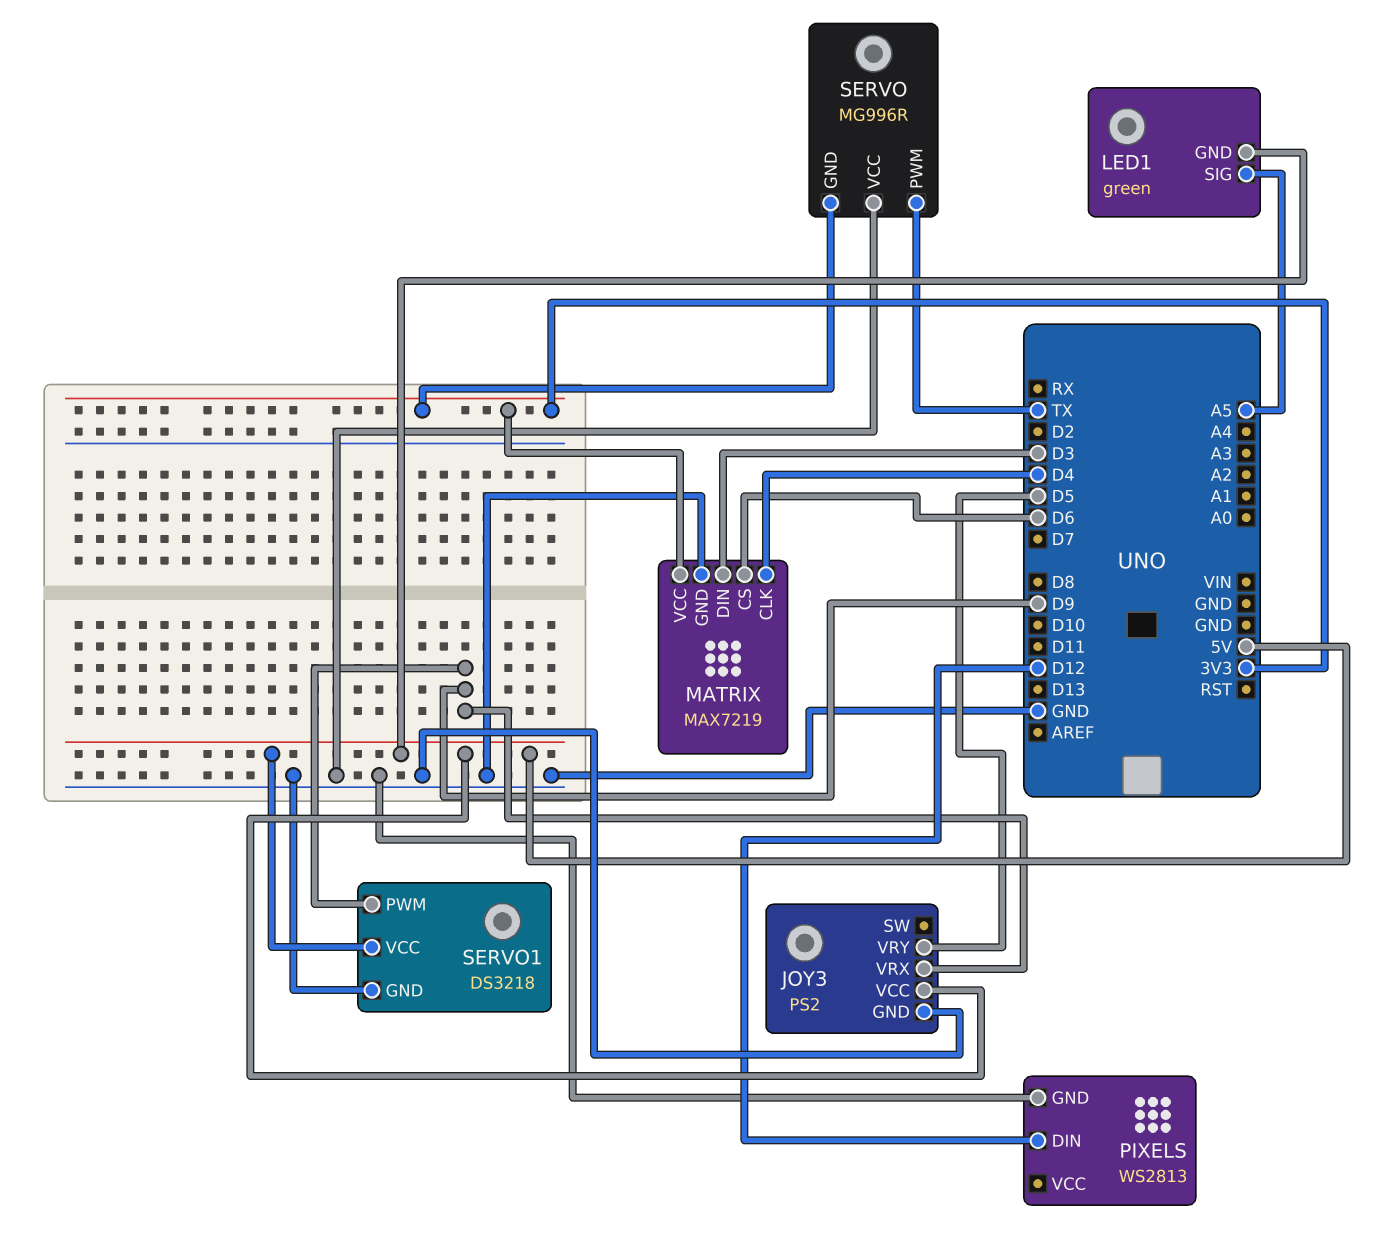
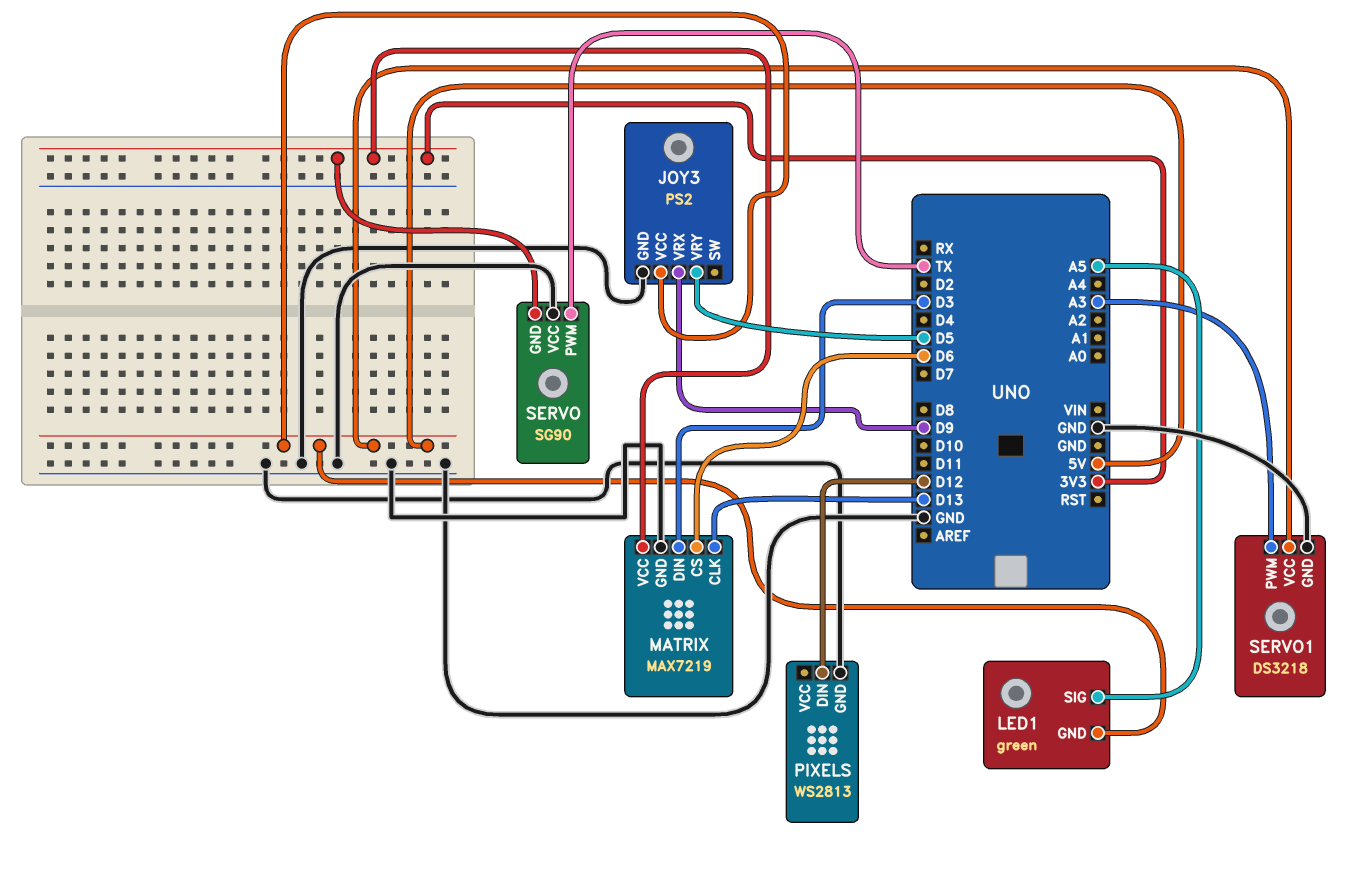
MATRIX pin CLK: D4 -> D13
SERVO: MG996R -> SG90
SERVO1 pin PWM: D9 -> A3

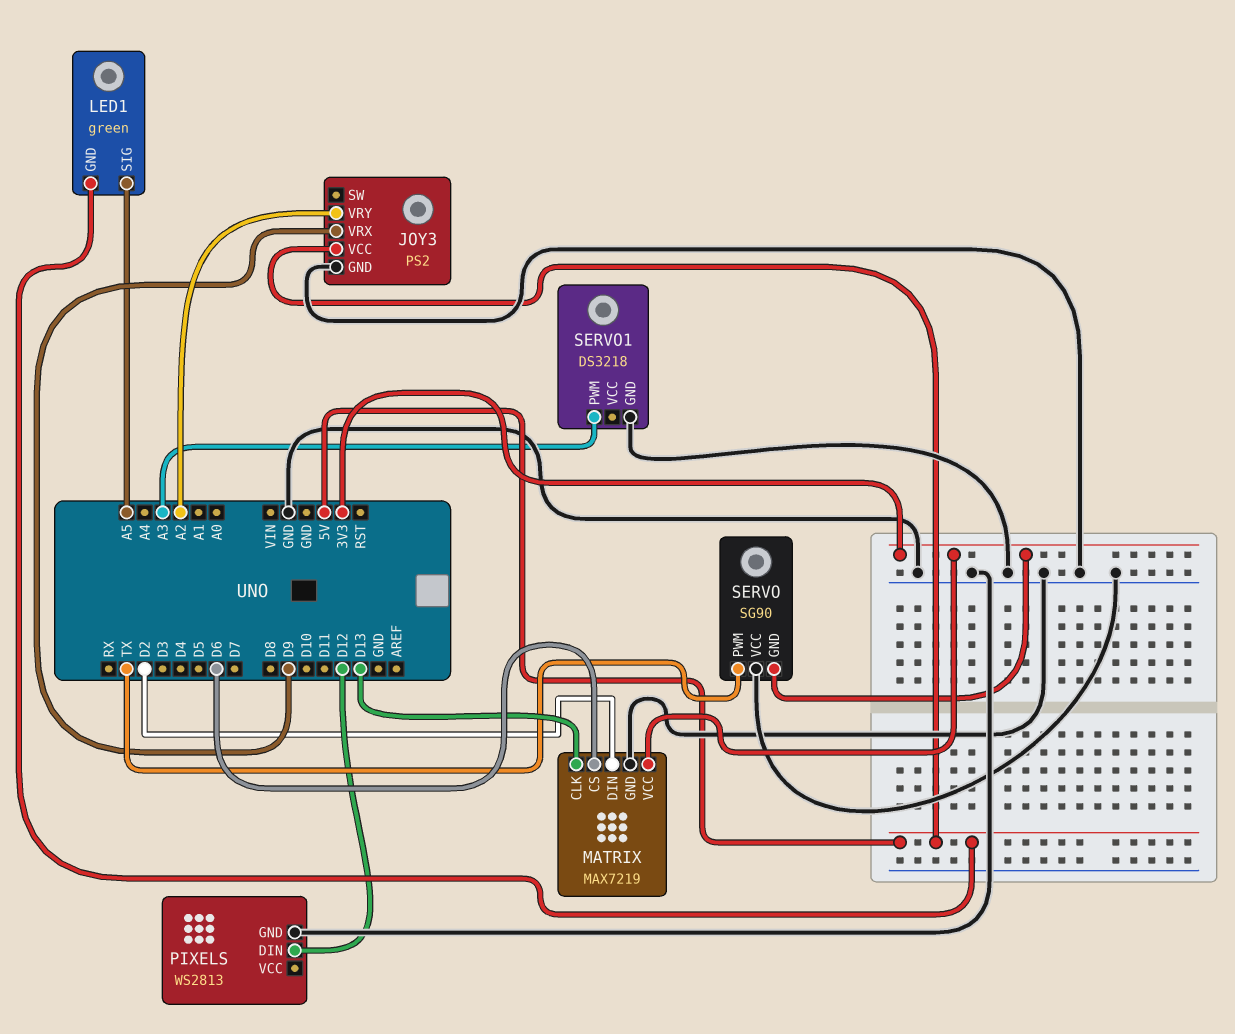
JOY3 pin VRY: D5 -> A2
MATRIX pin DIN: D3 -> D2
SERVO1 pin VCC: 5V -> none

